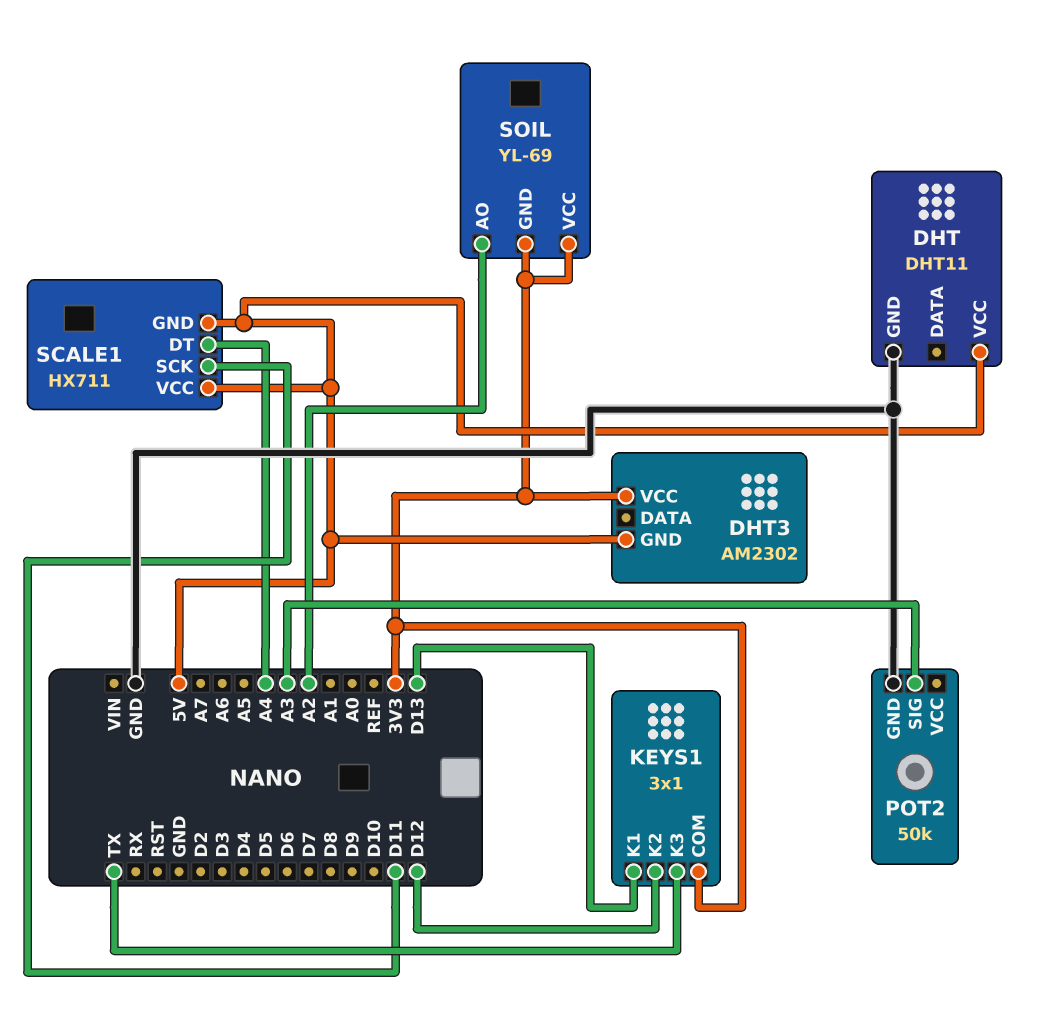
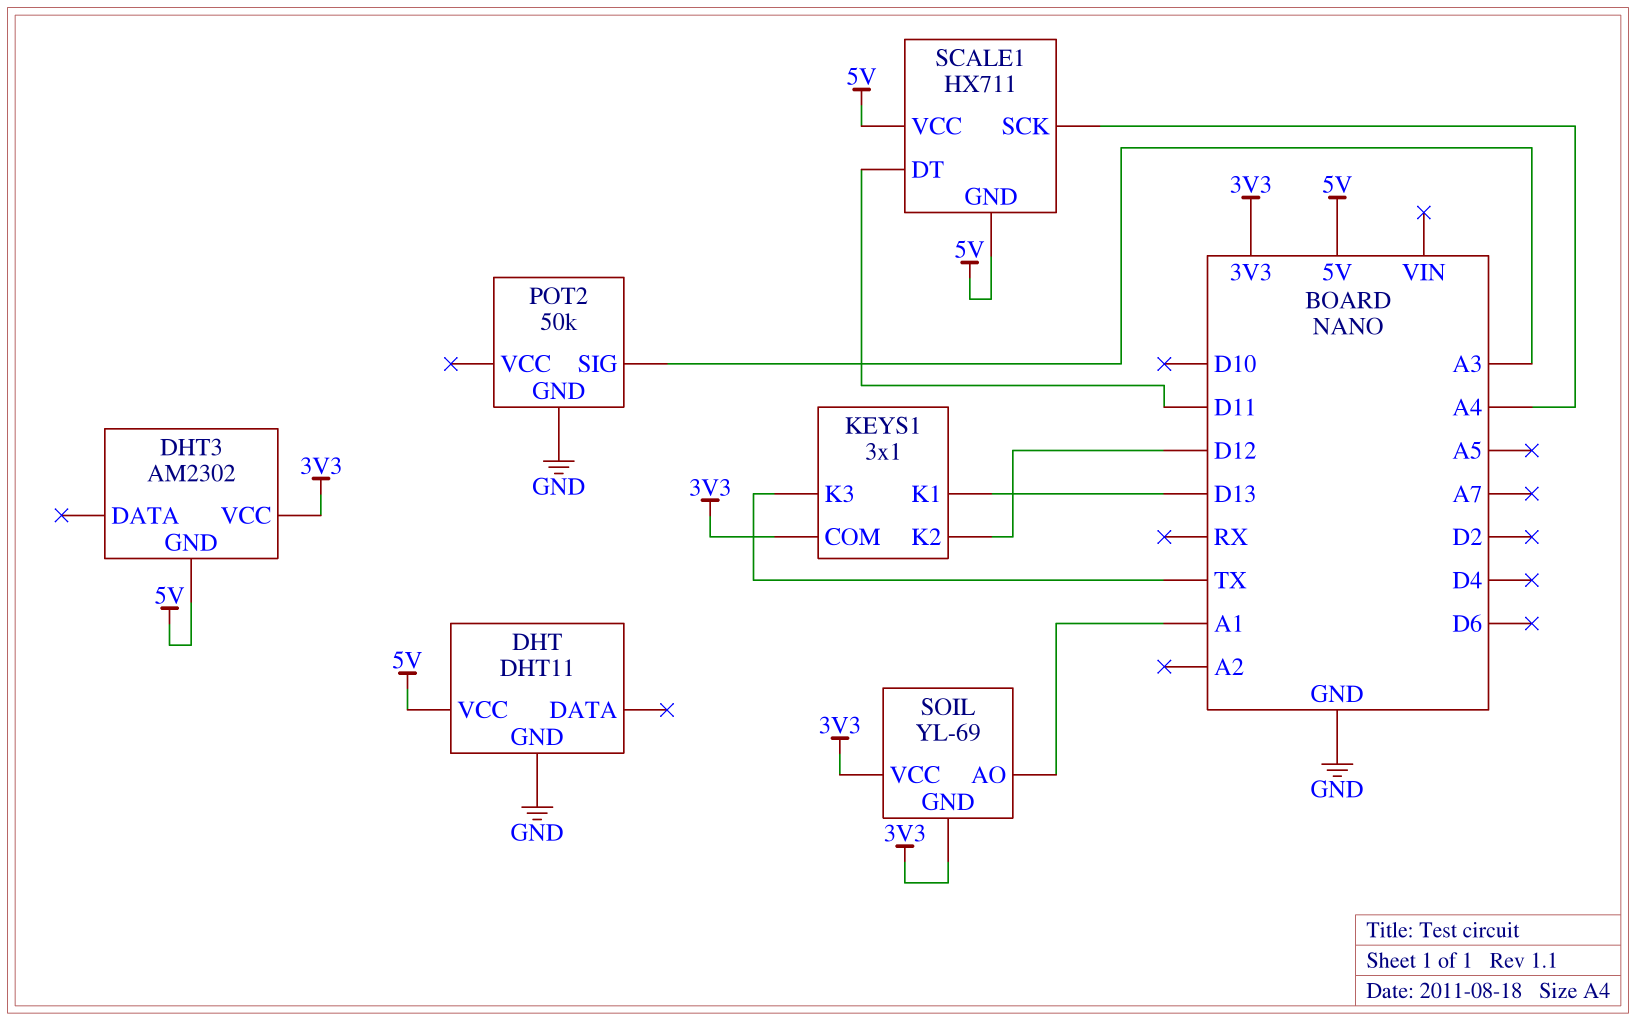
SCALE1 pin DT: A4 -> D11
SCALE1 pin SCK: D11 -> A4
SOIL pin AO: A2 -> A1

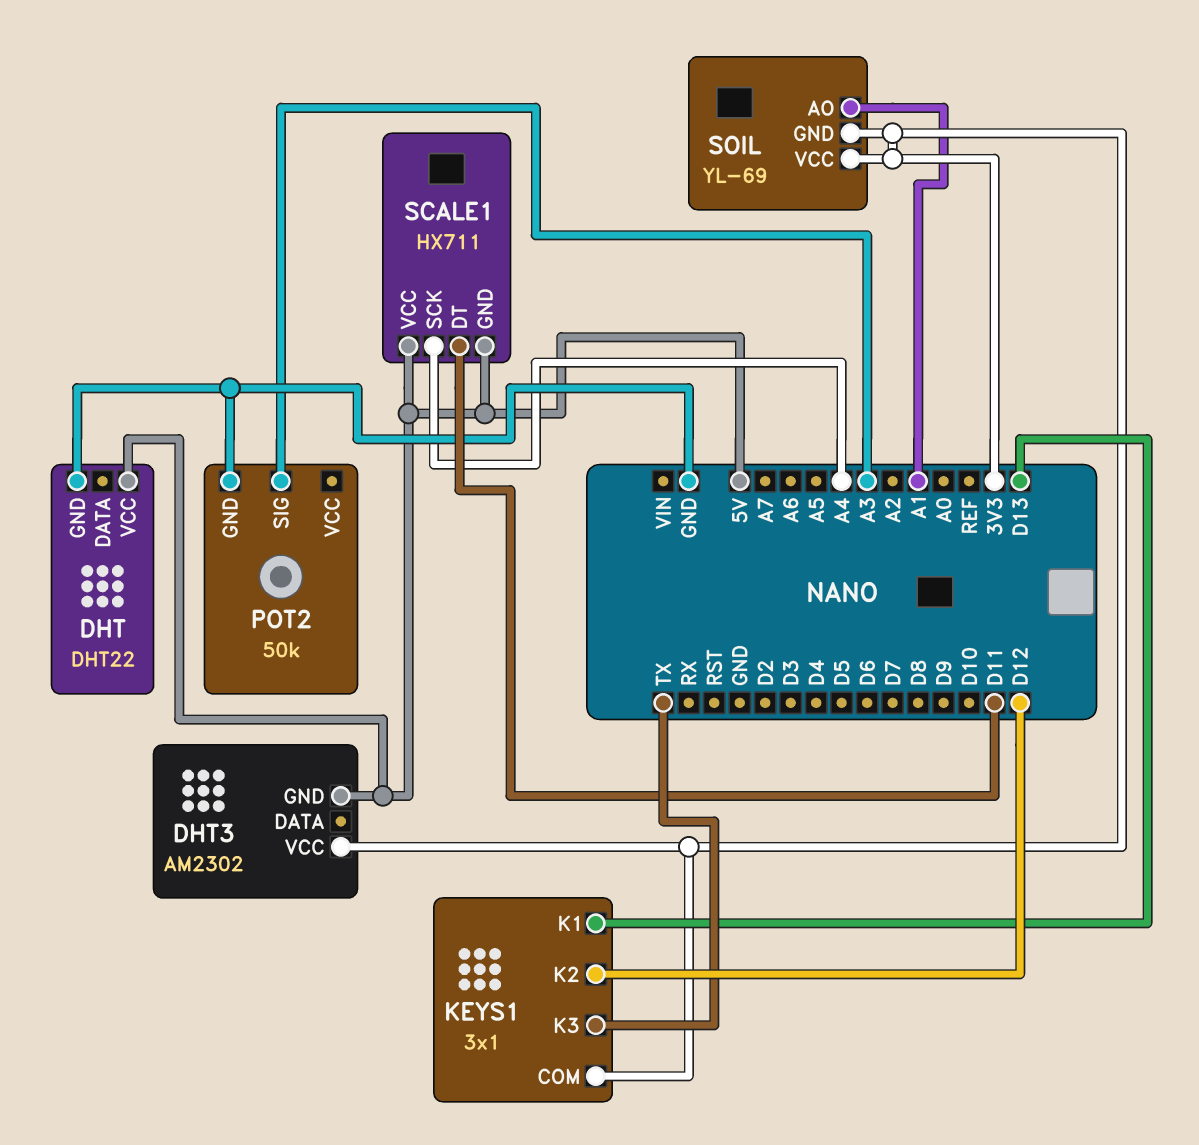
DHT: DHT11 -> DHT22

